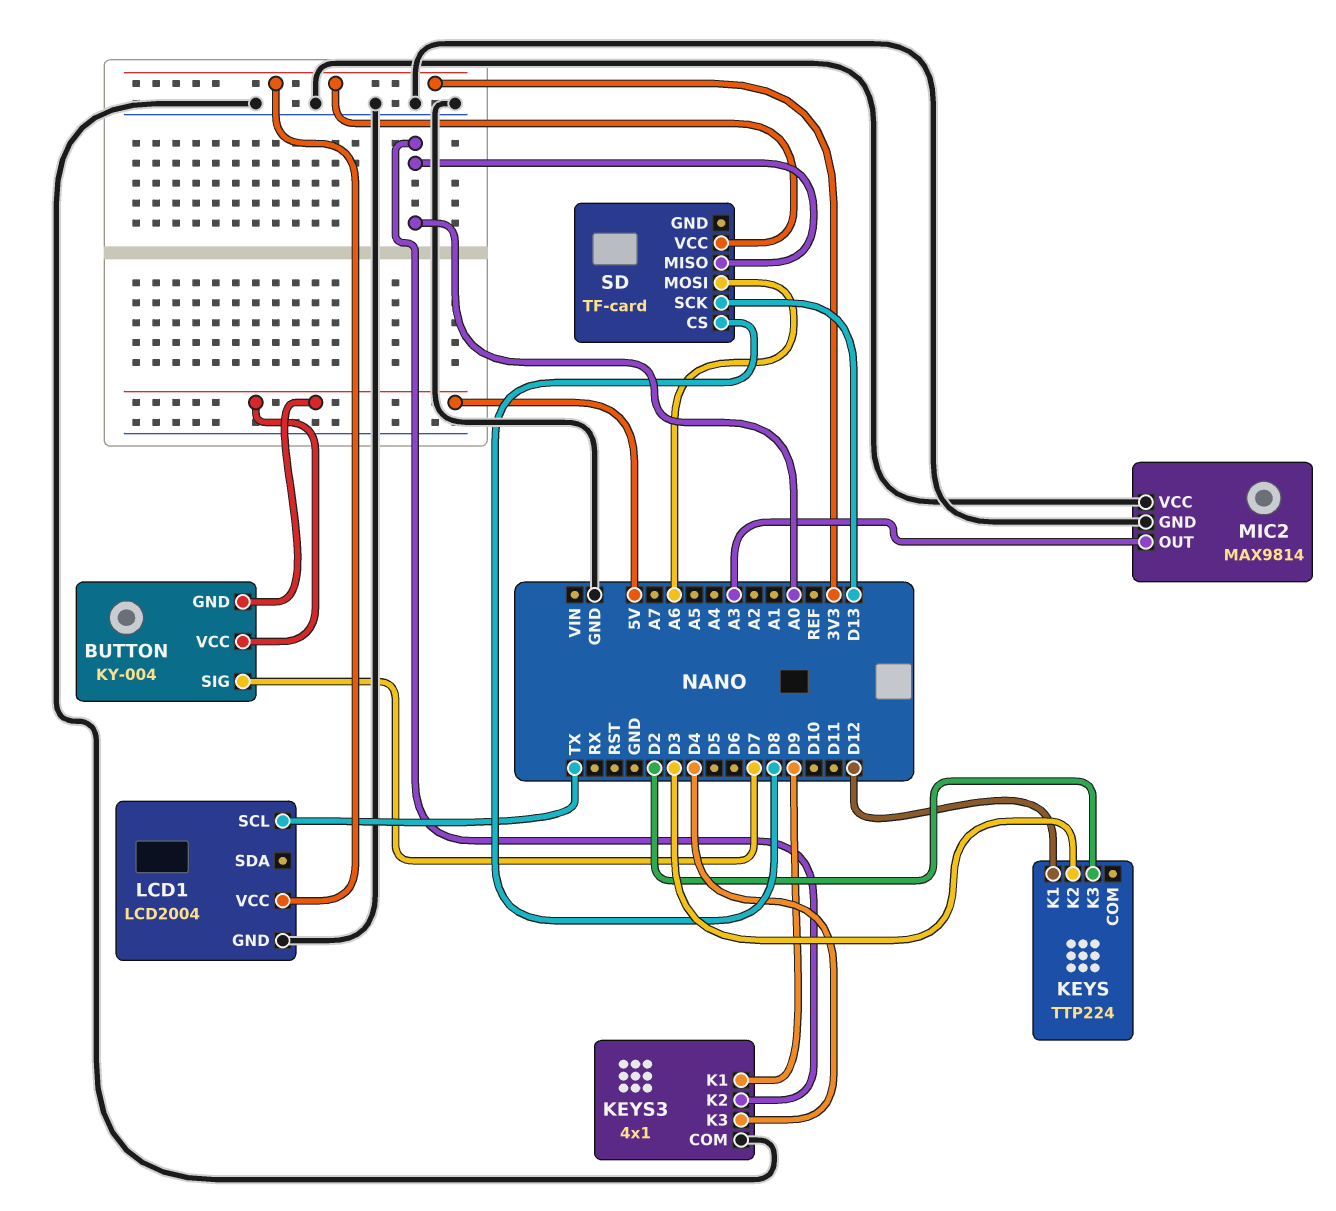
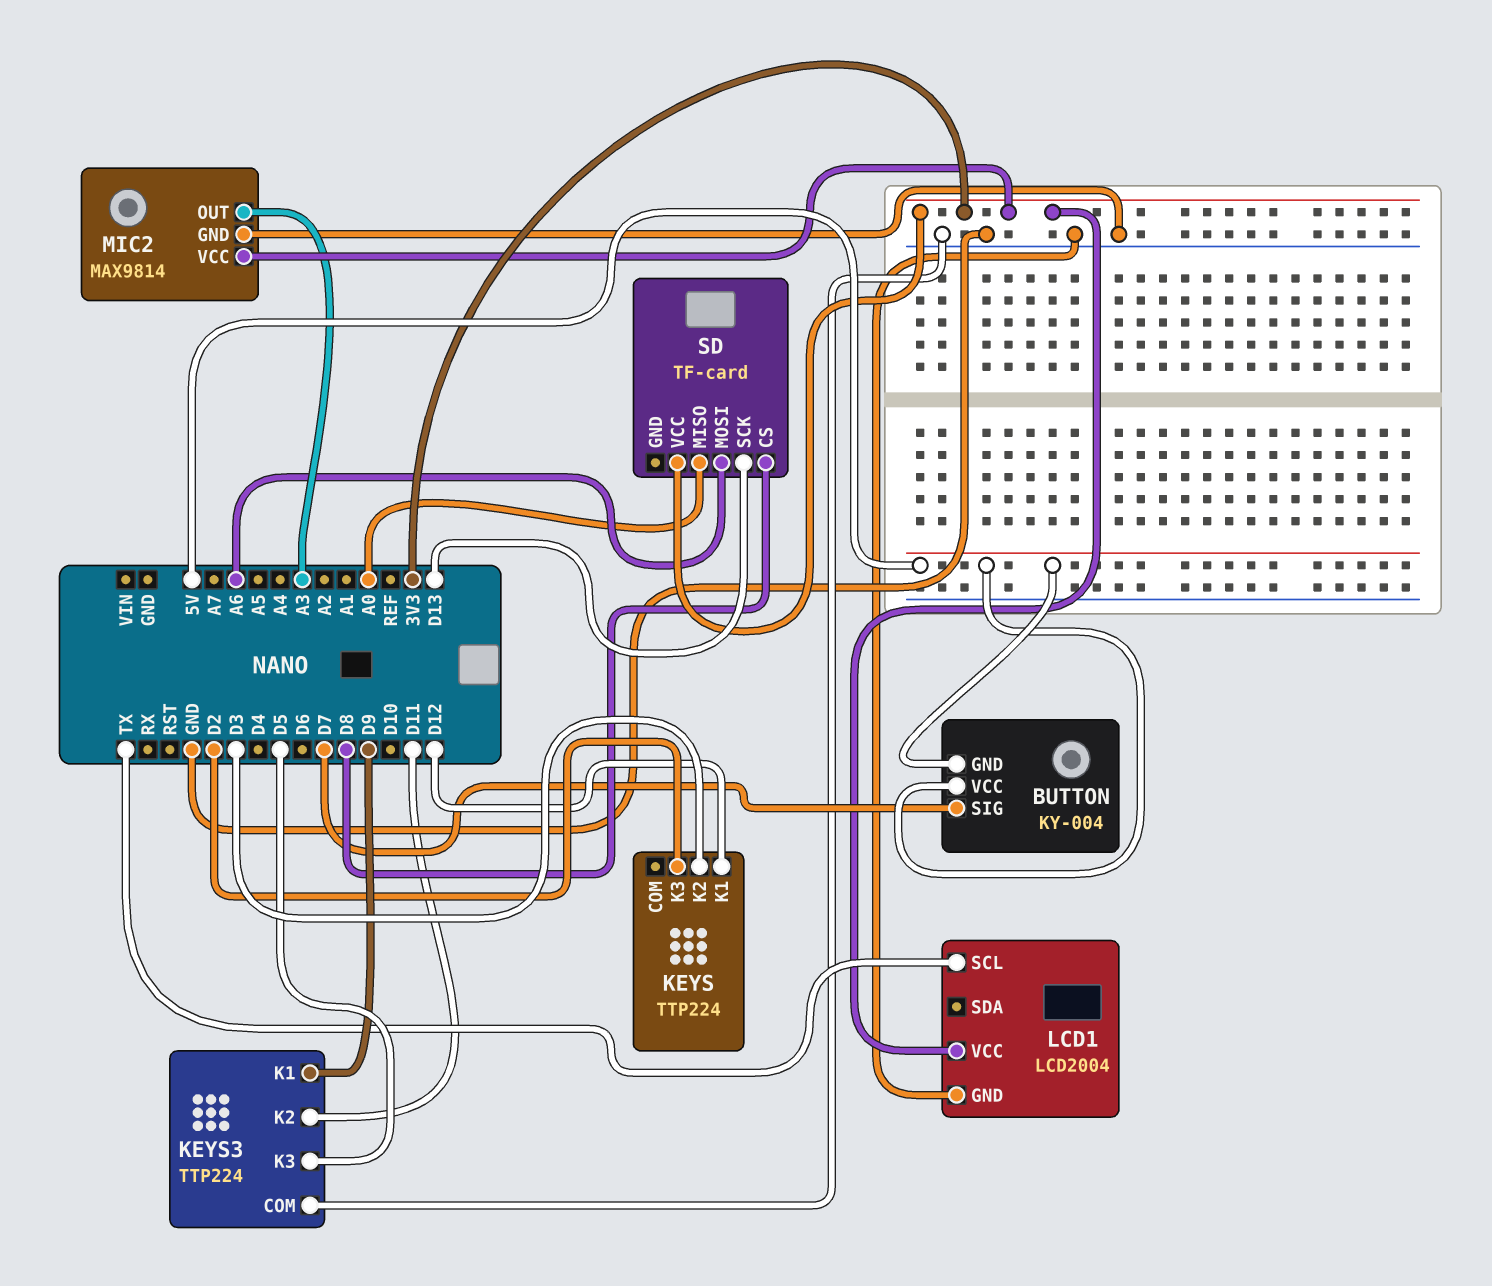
KEYS3: 4x1 -> TTP224
KEYS3 pin K2: A0 -> D11
KEYS3 pin K3: D4 -> D5
MIC2 pin VCC: GND -> 3V3

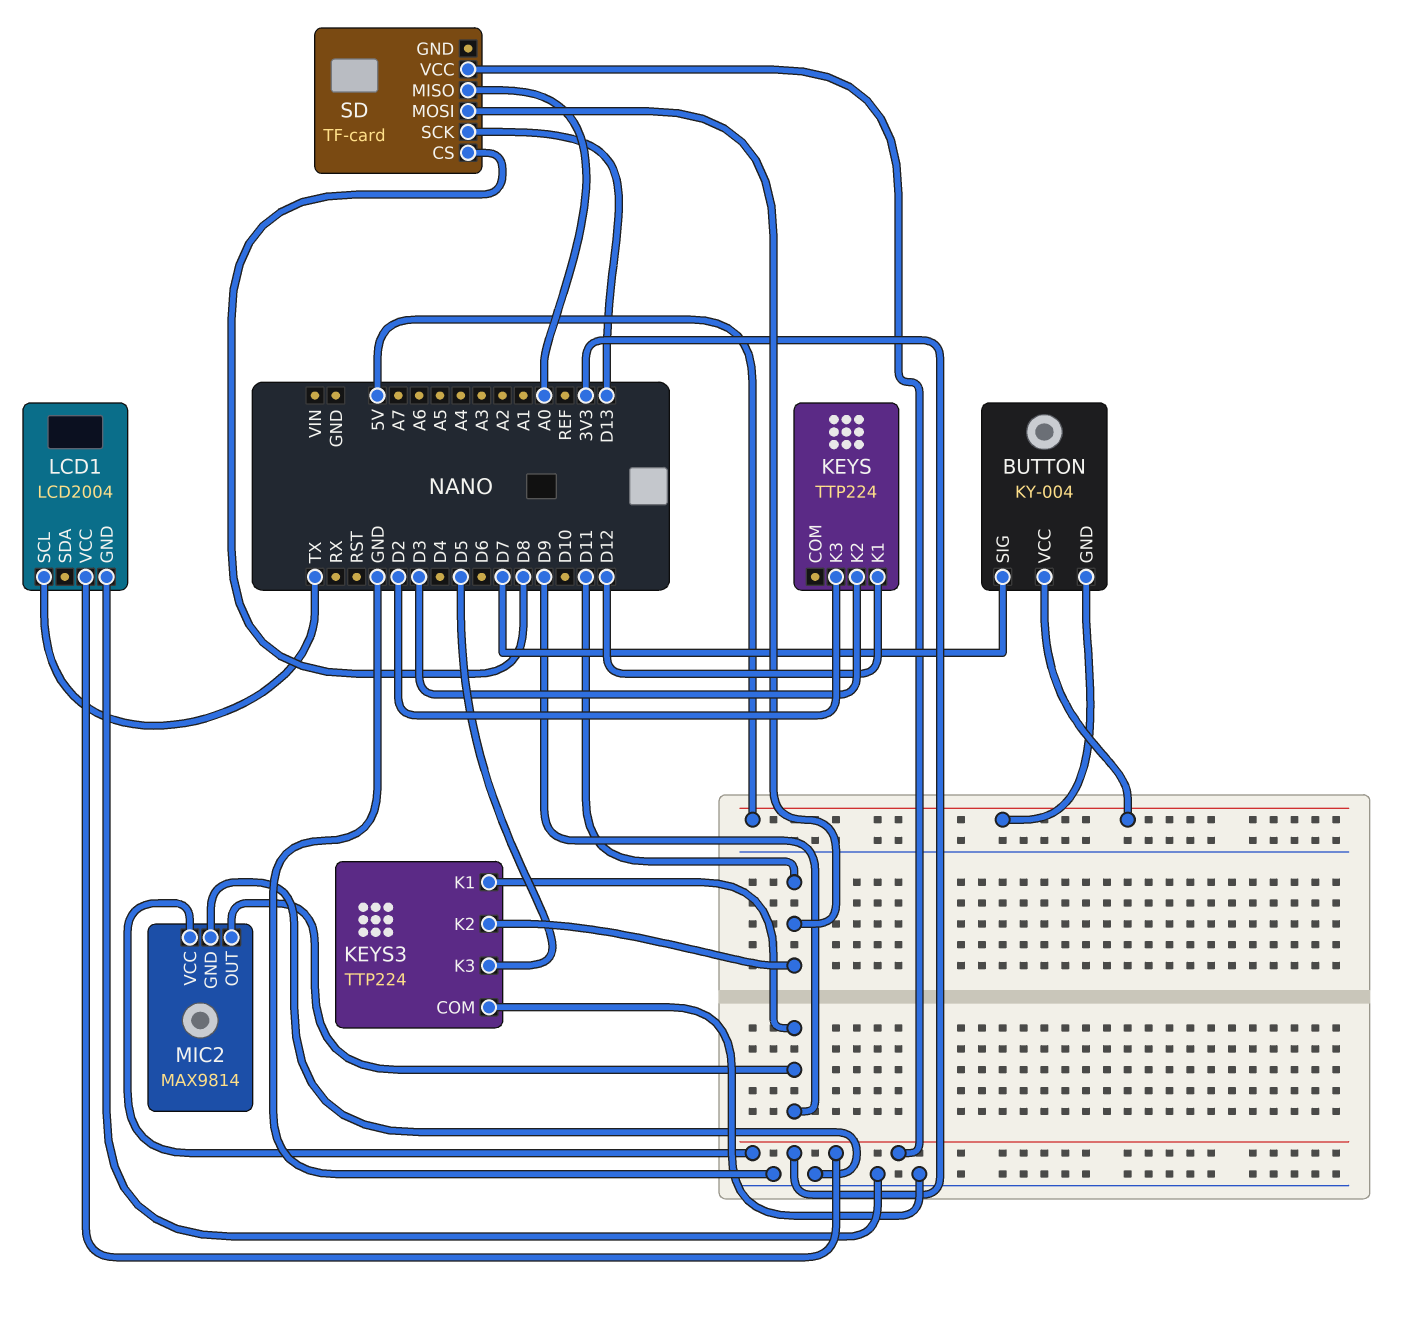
MIC2 pin OUT: A3 -> D9
SD pin MOSI: A6 -> D11

